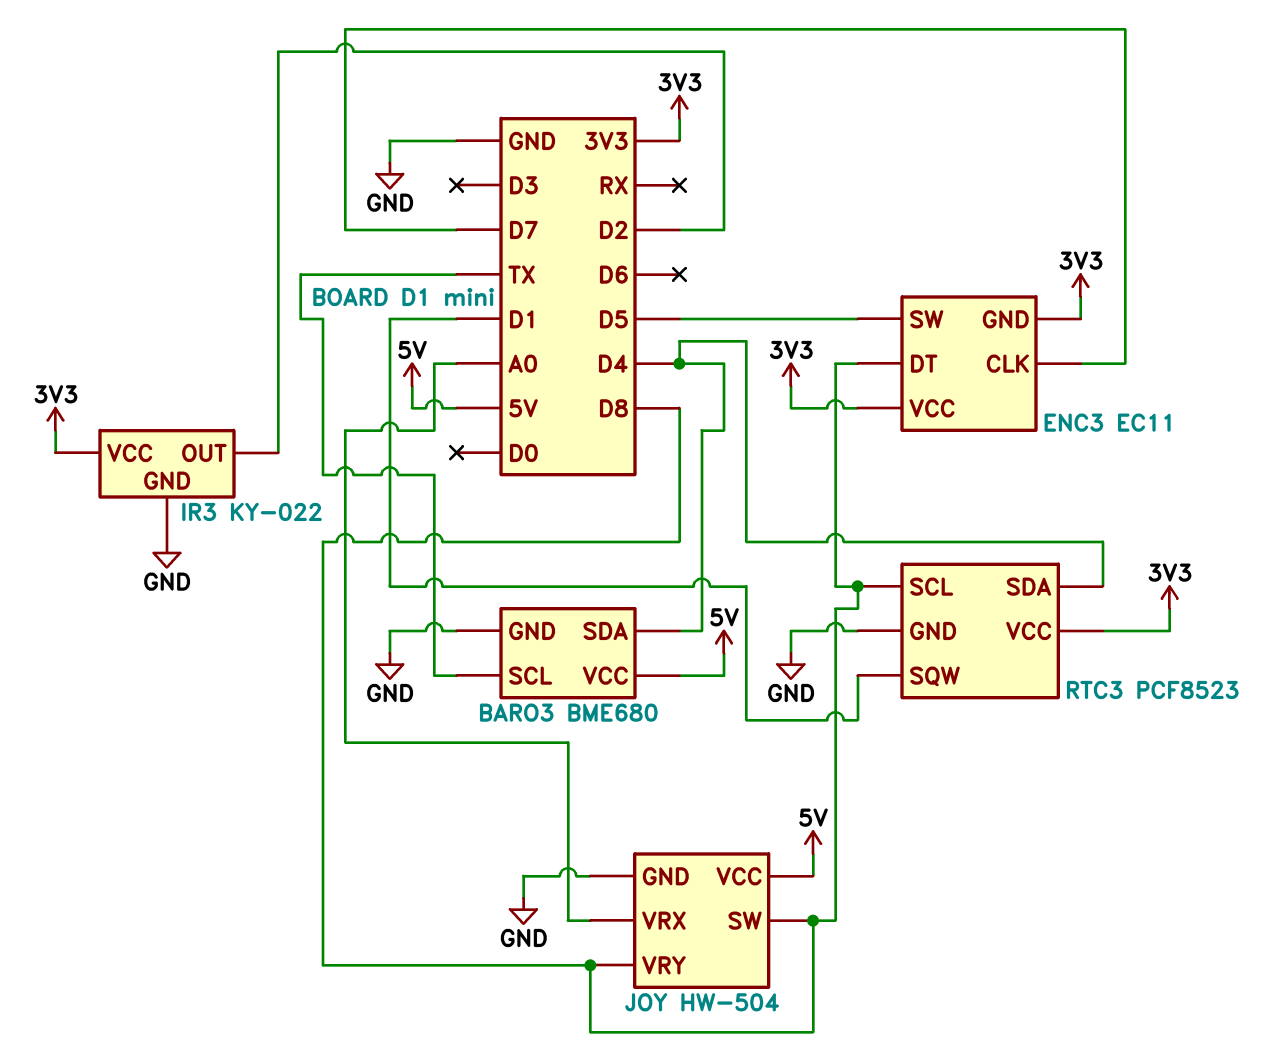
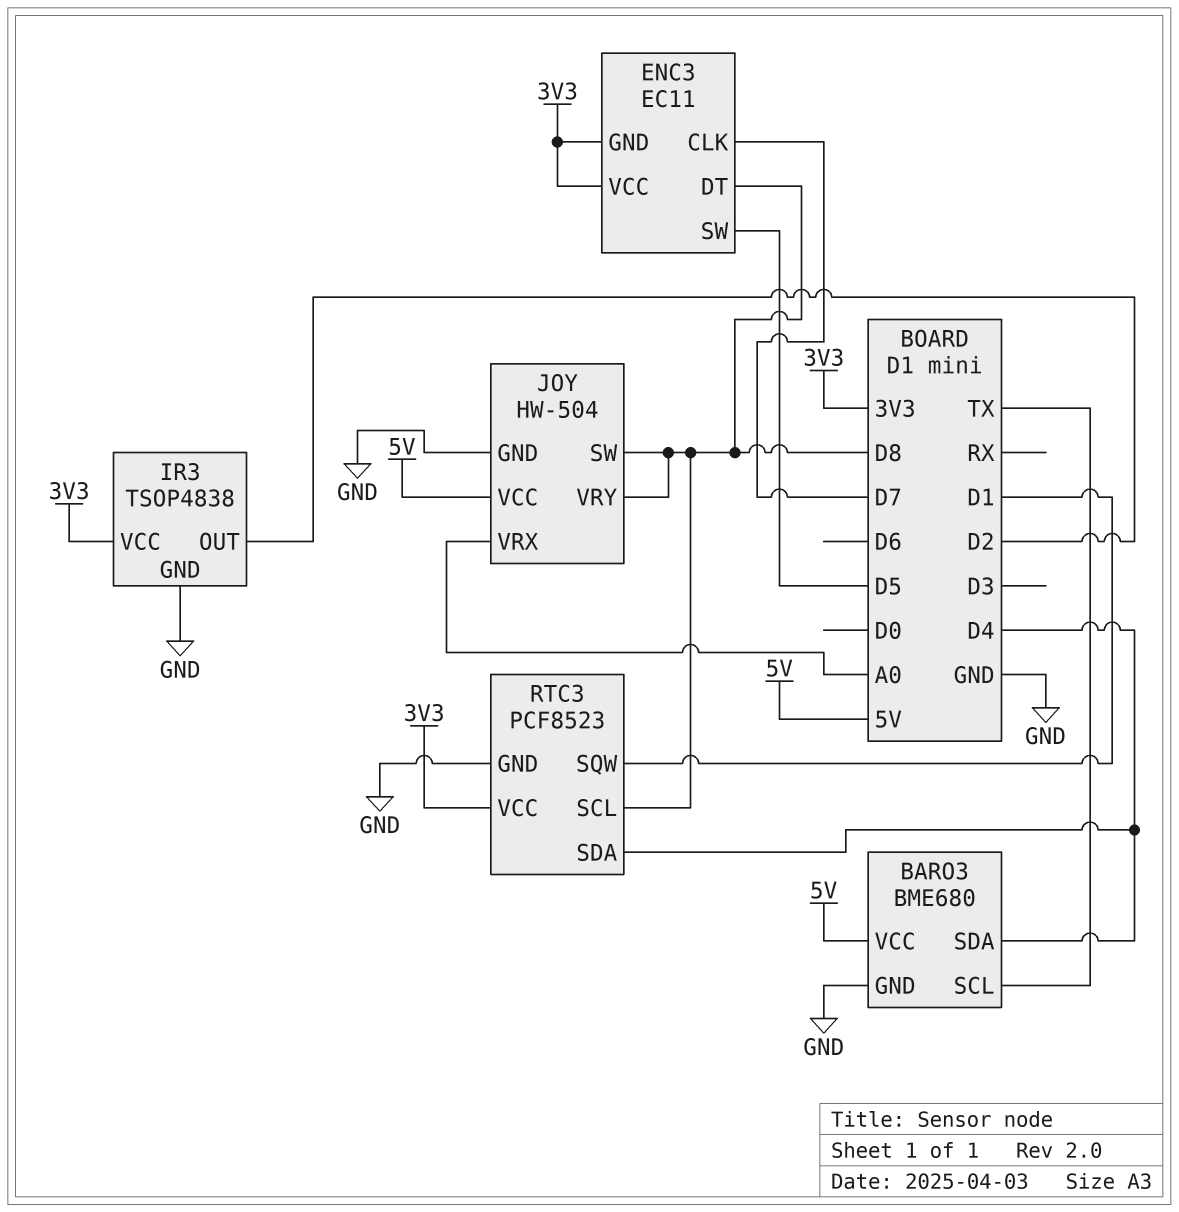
IR3: KY-022 -> TSOP4838

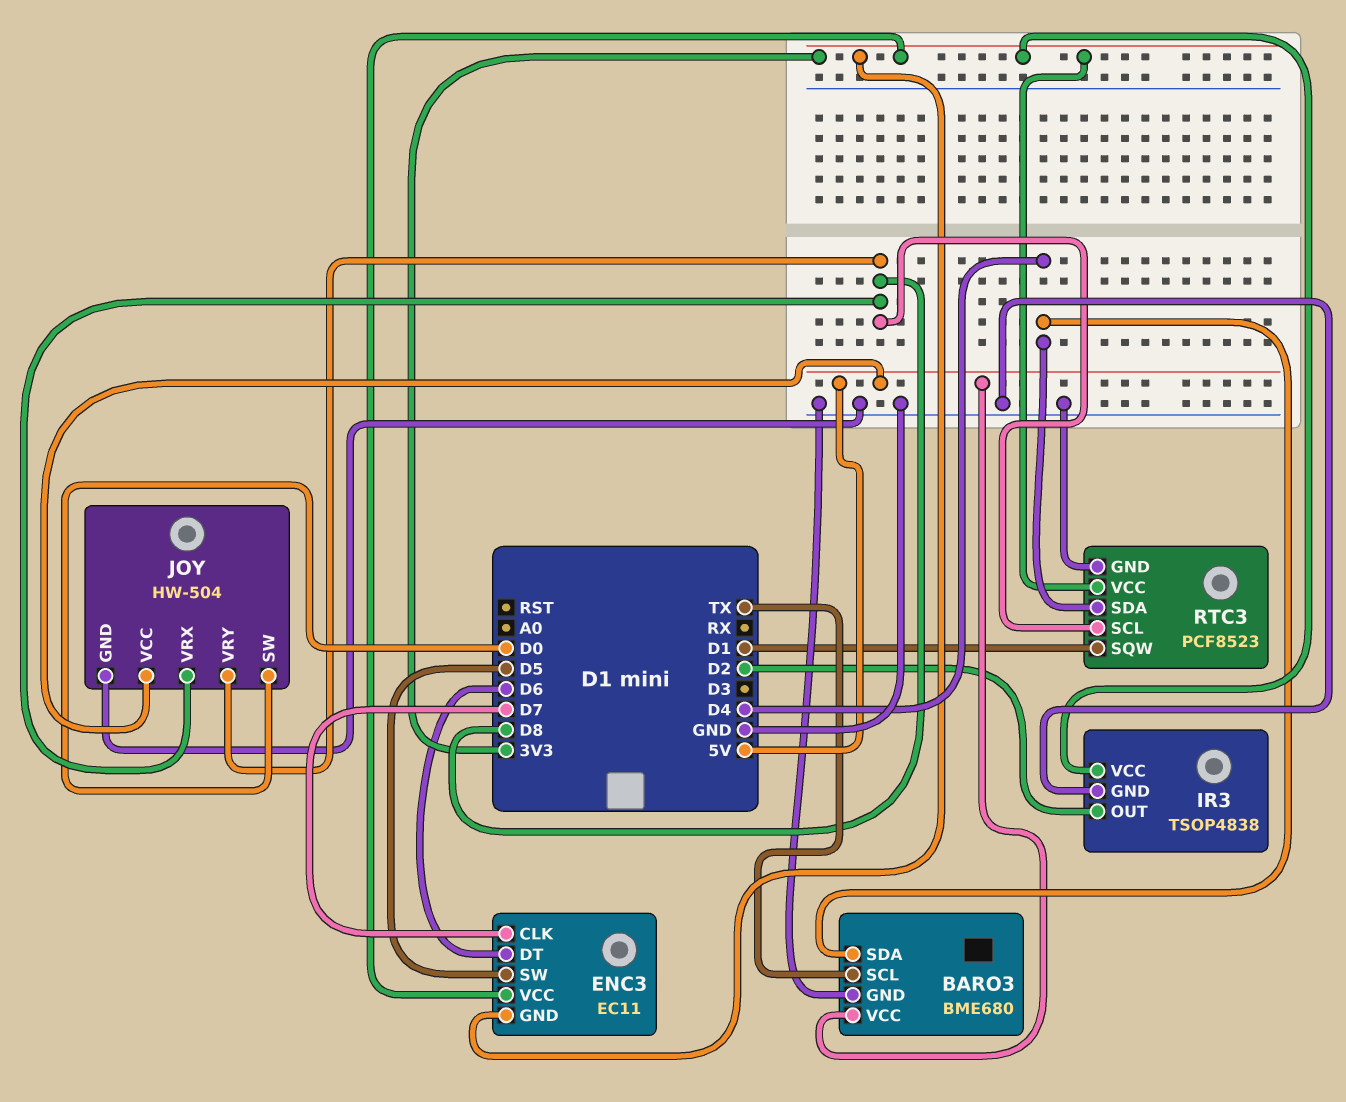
ENC3 pin DT: D8 -> D6
JOY pin SW: D8 -> D0
JOY pin VRX: A0 -> D8

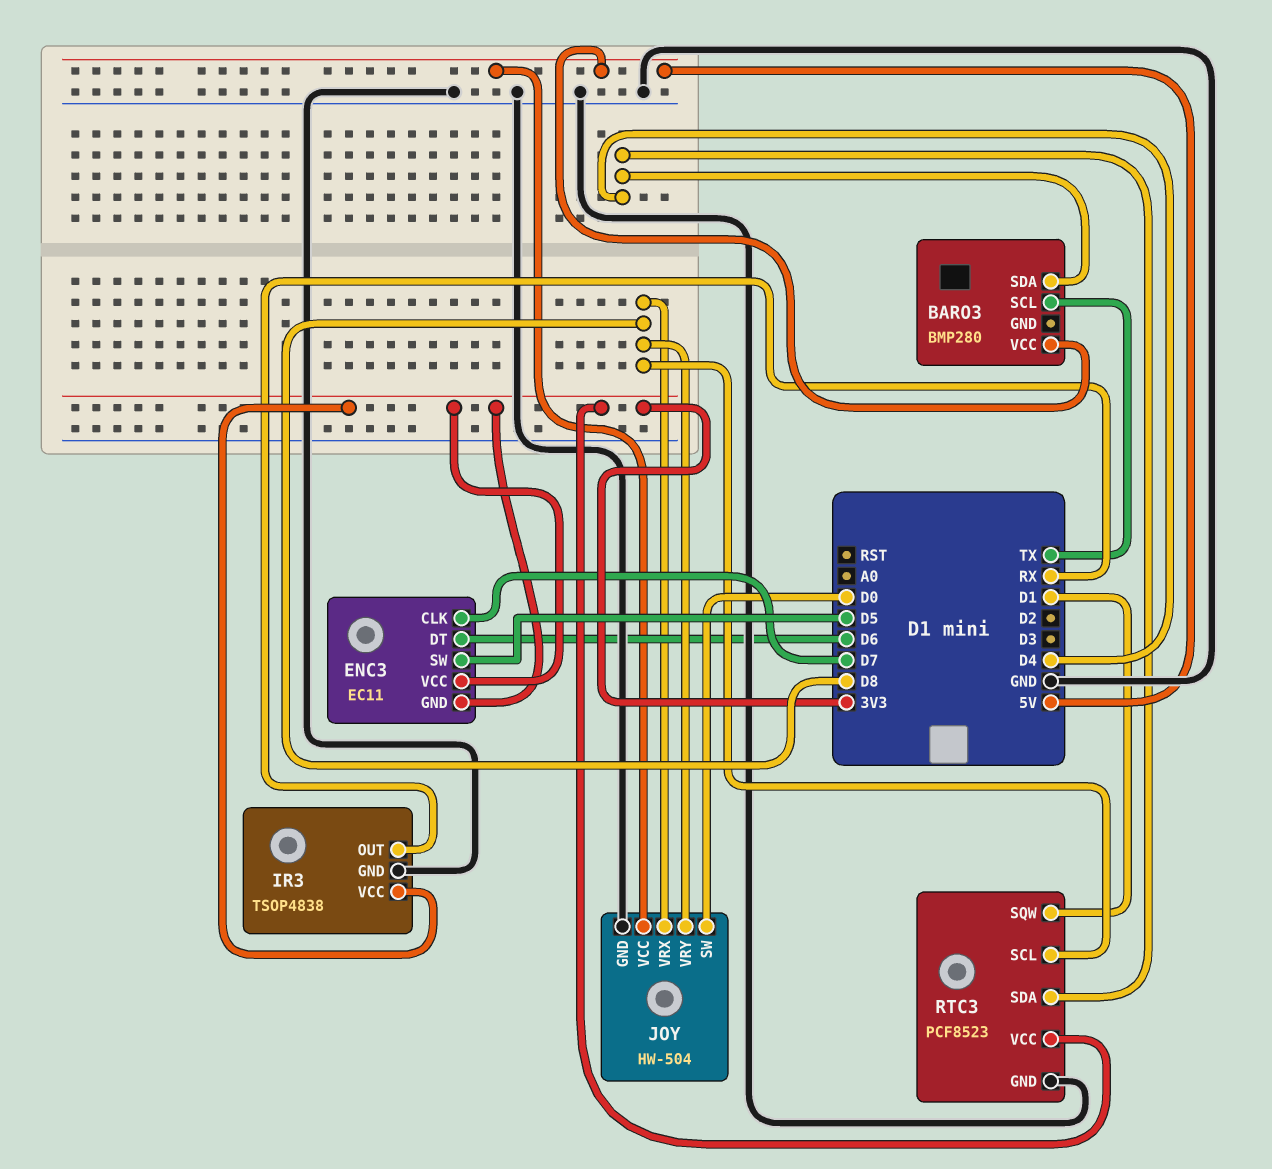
BARO3: BME680 -> BMP280
BARO3 pin GND: GND -> none
IR3 pin OUT: D2 -> RX

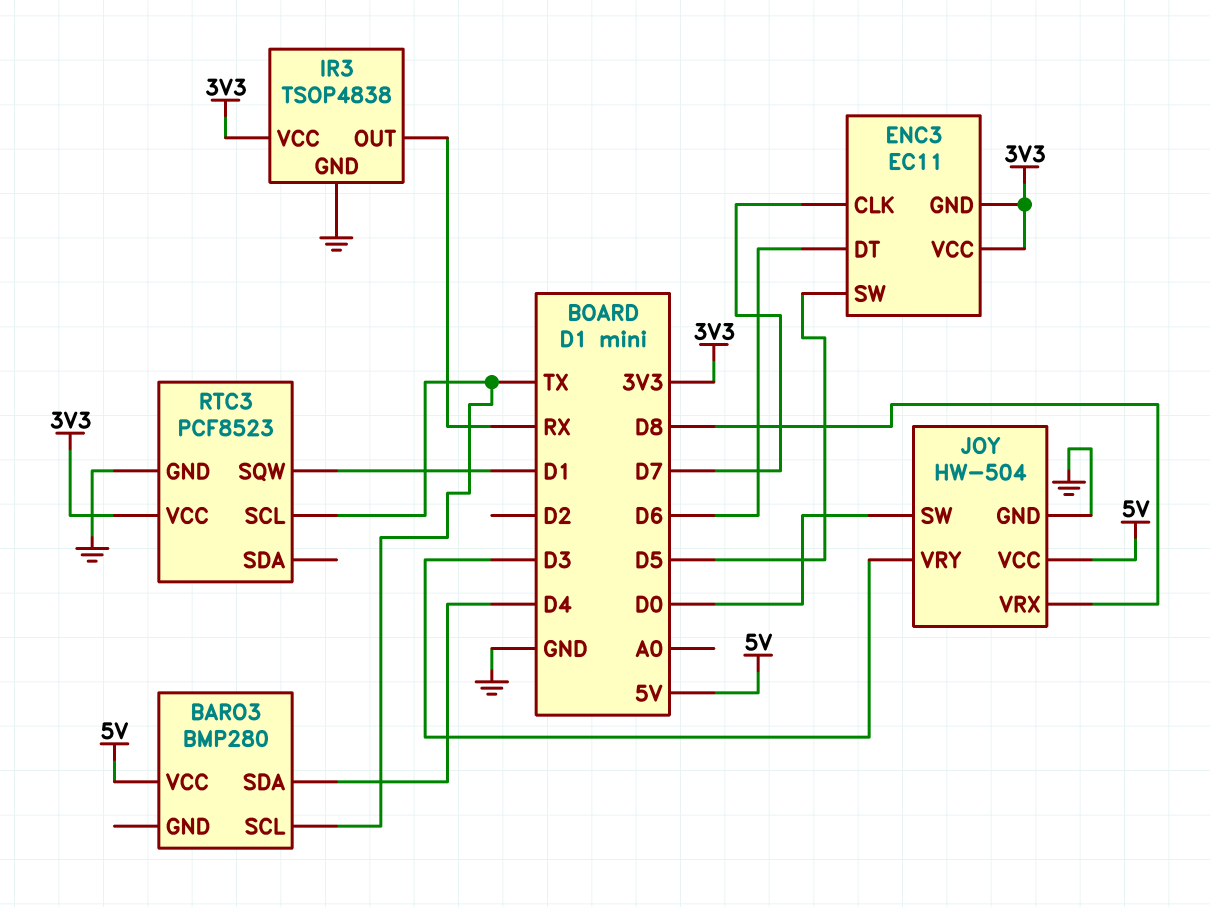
JOY pin VRY: D8 -> D3
RTC3 pin SCL: D8 -> TX
RTC3 pin SDA: D4 -> none

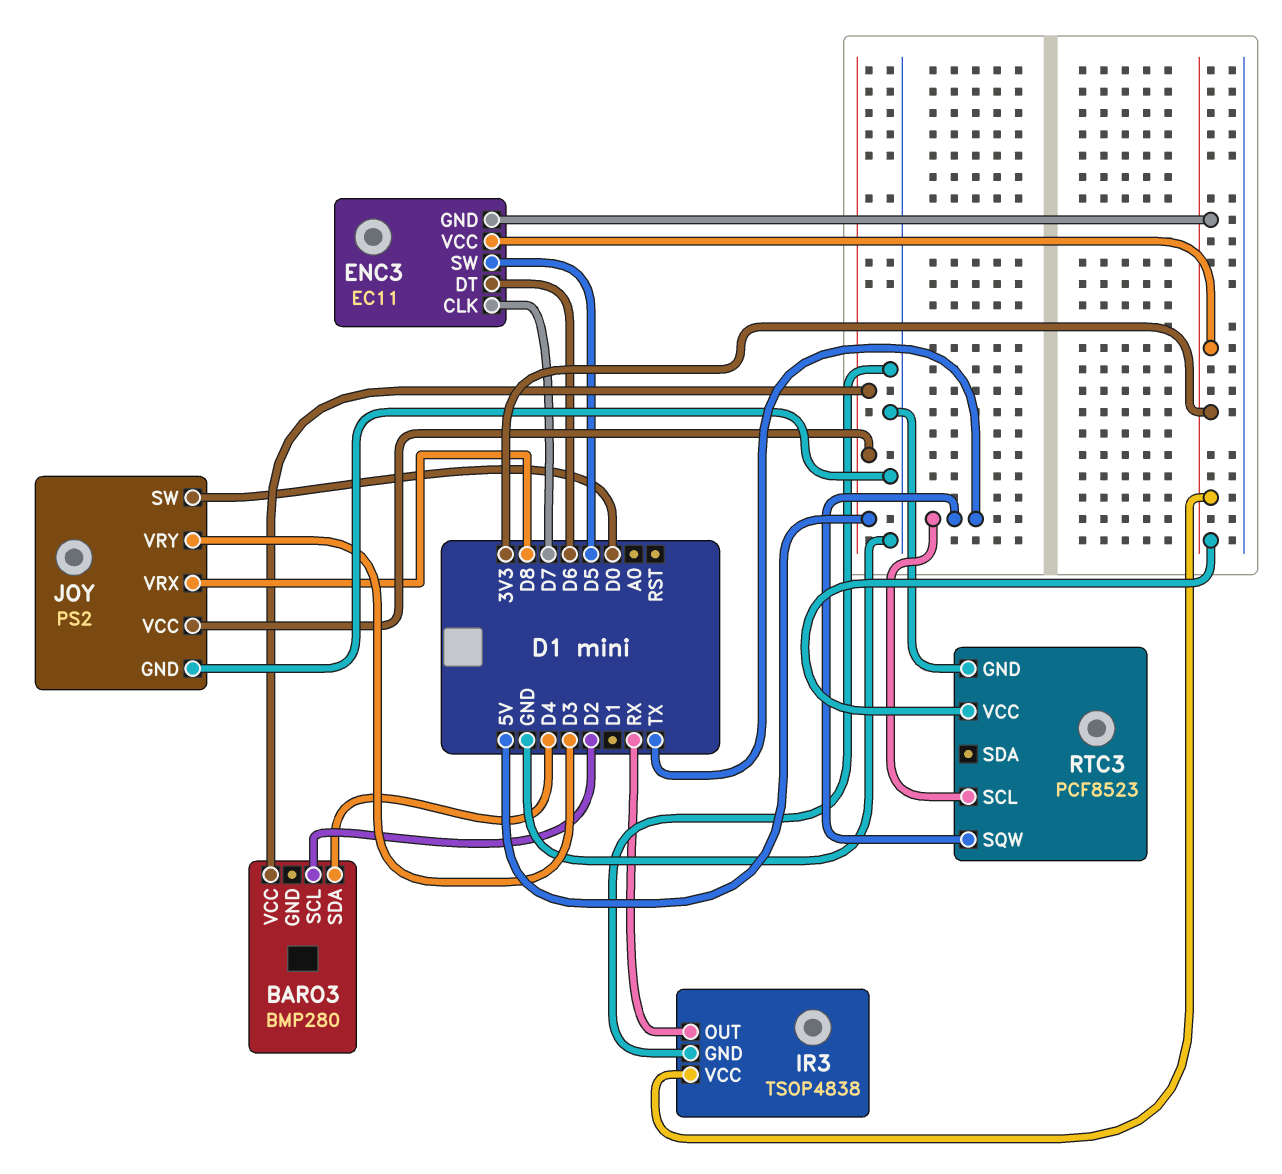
BARO3 pin SCL: TX -> D2
JOY: HW-504 -> PS2
RTC3 pin SQW: D1 -> TX

